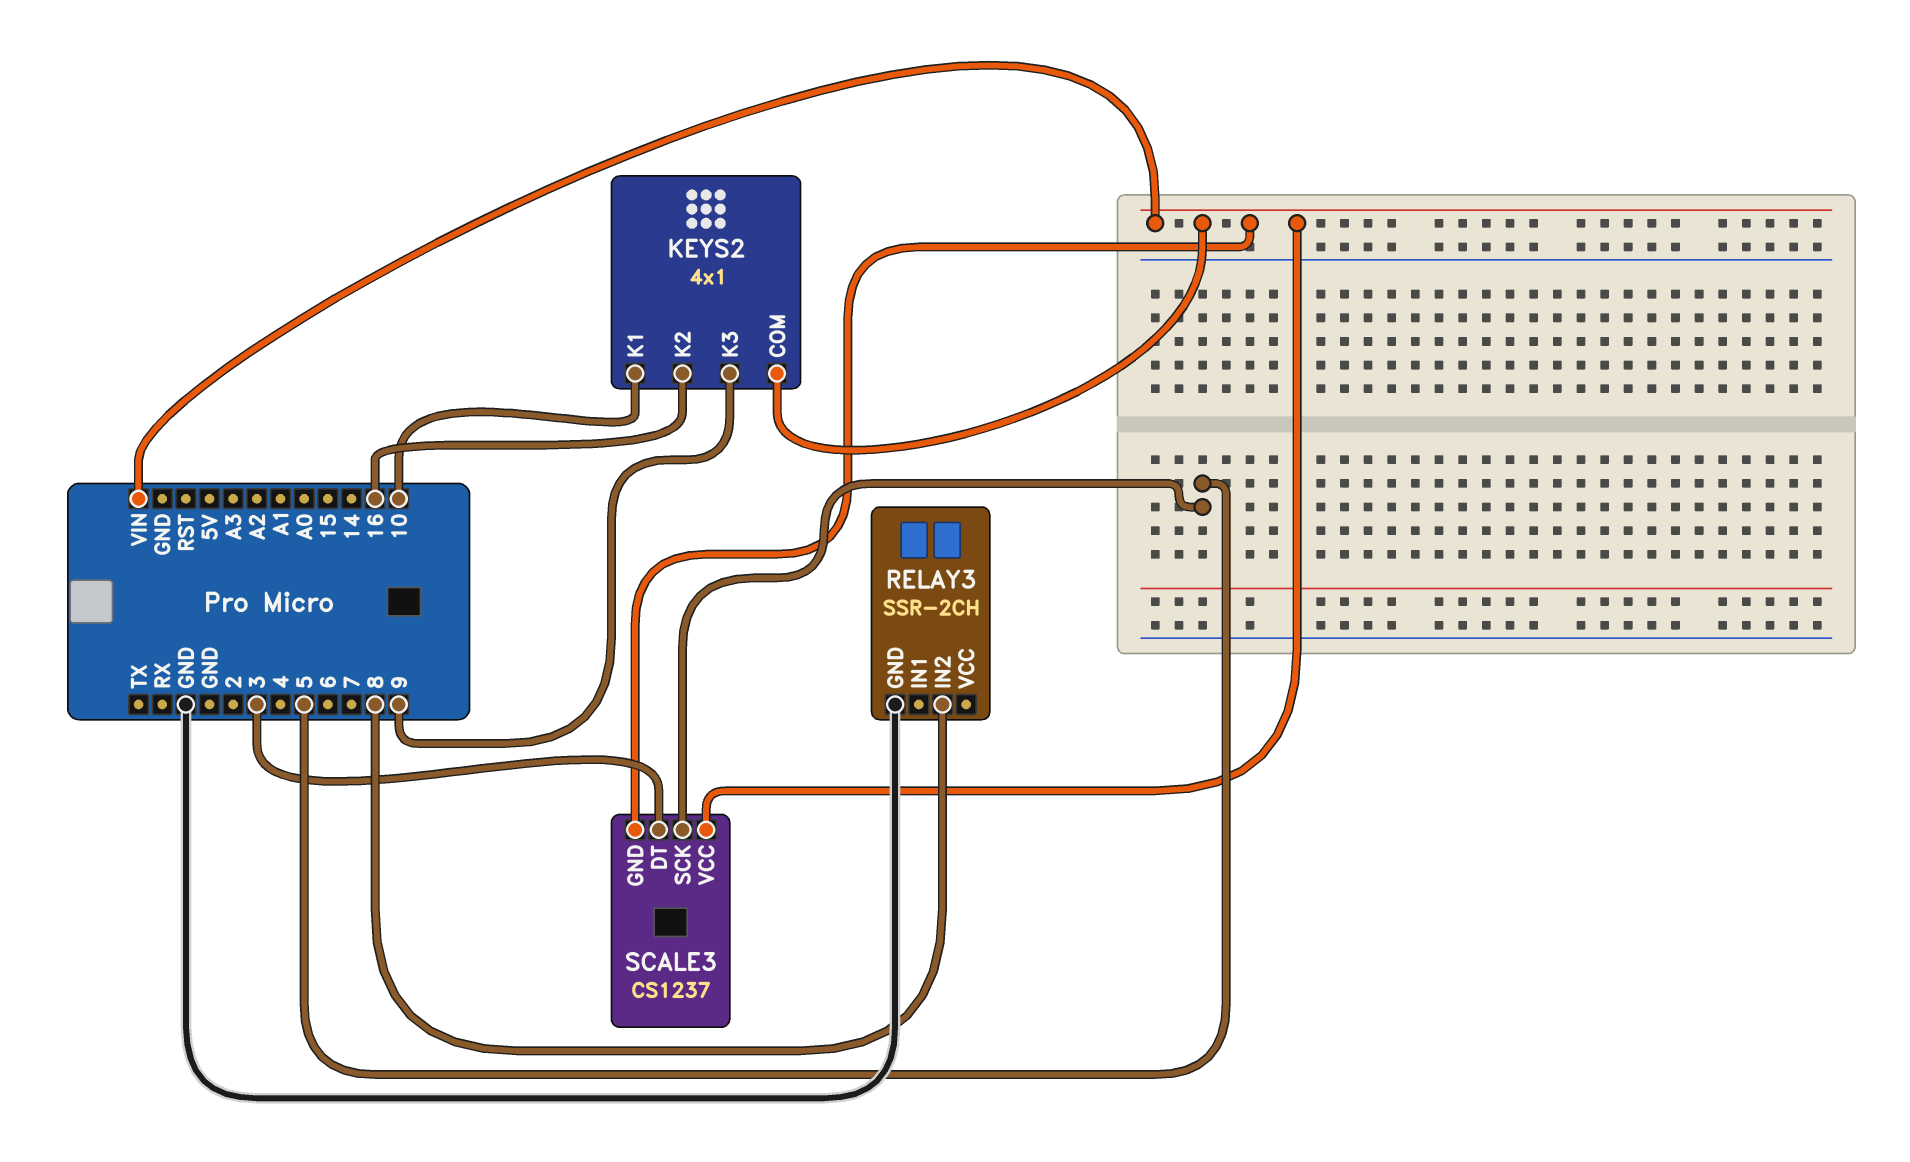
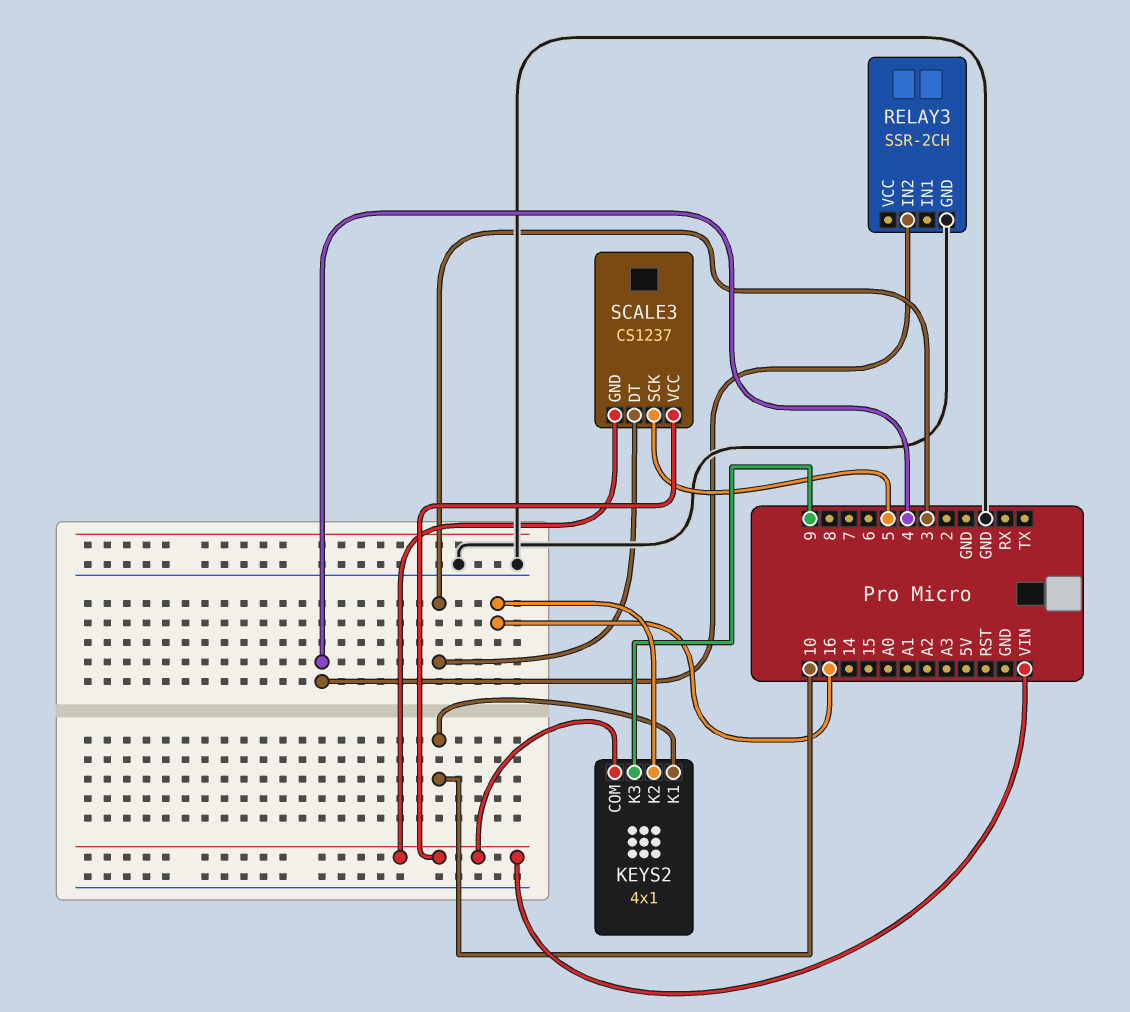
RELAY3 pin IN2: 8 -> 4

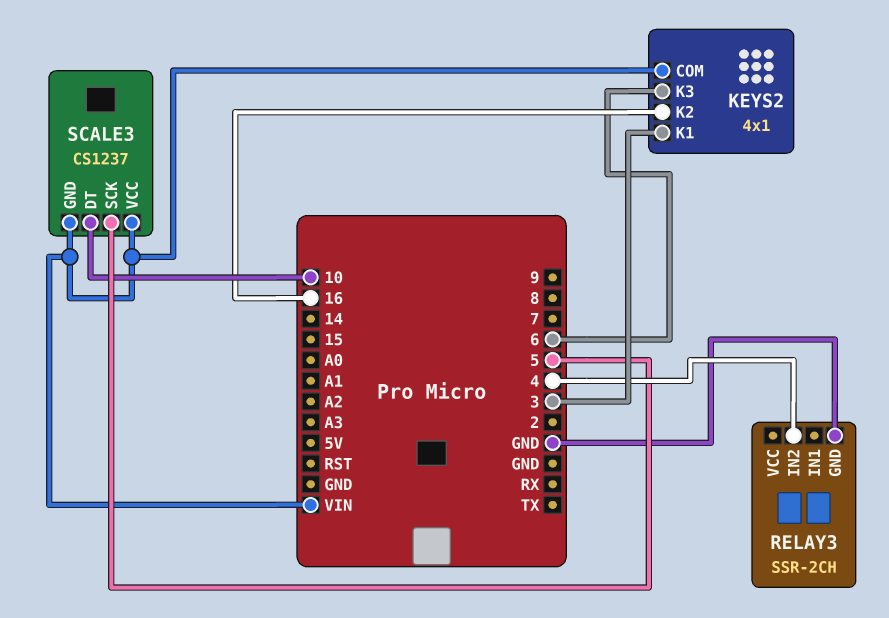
KEYS2 pin K1: 10 -> 3
KEYS2 pin K3: 9 -> 6
SCALE3 pin DT: 3 -> 10

